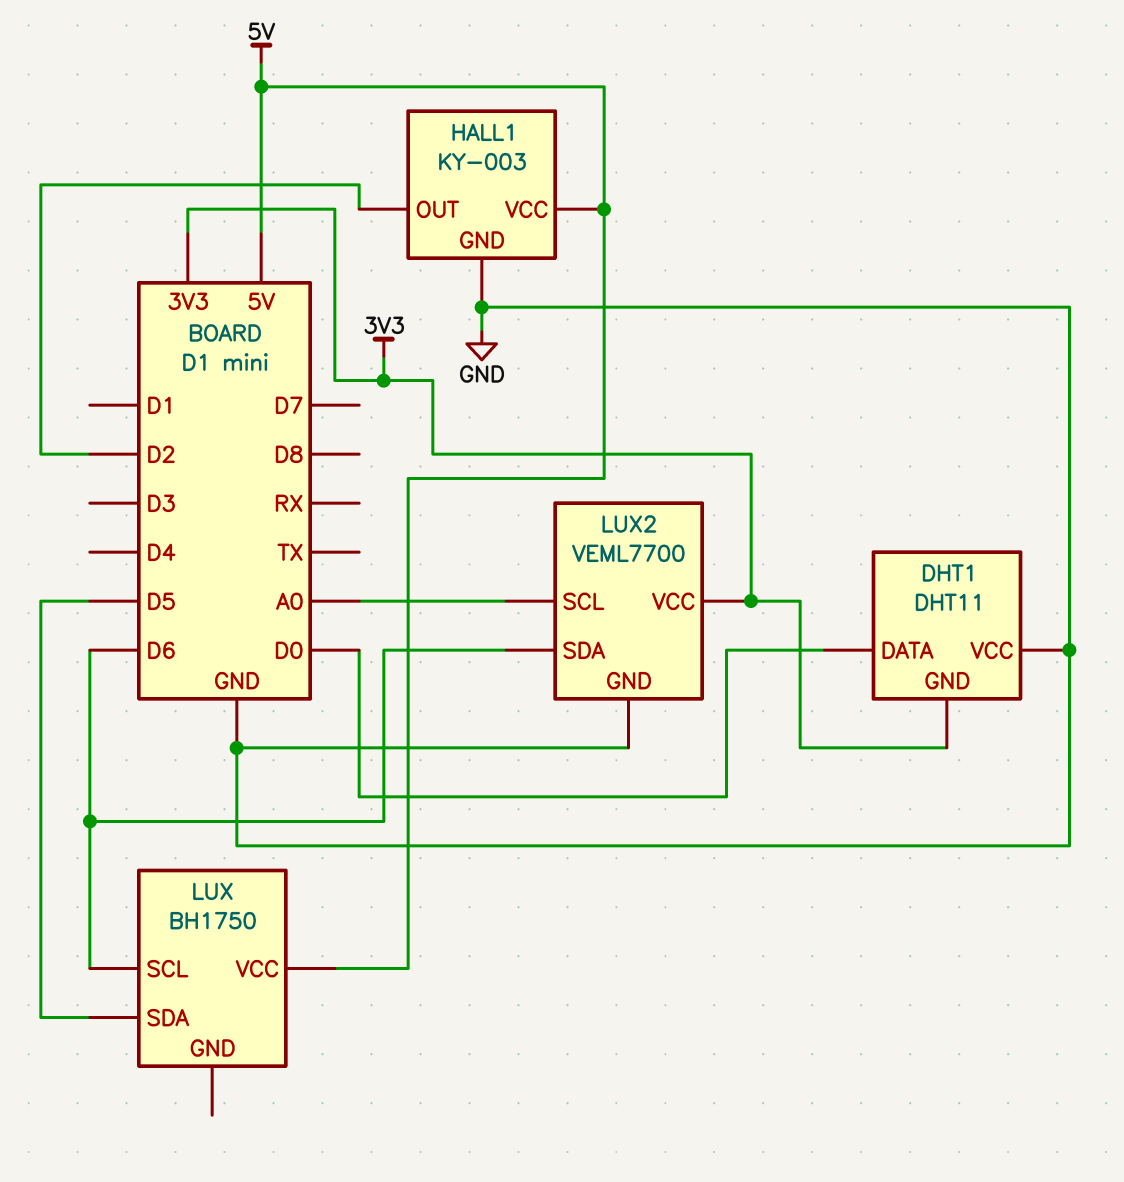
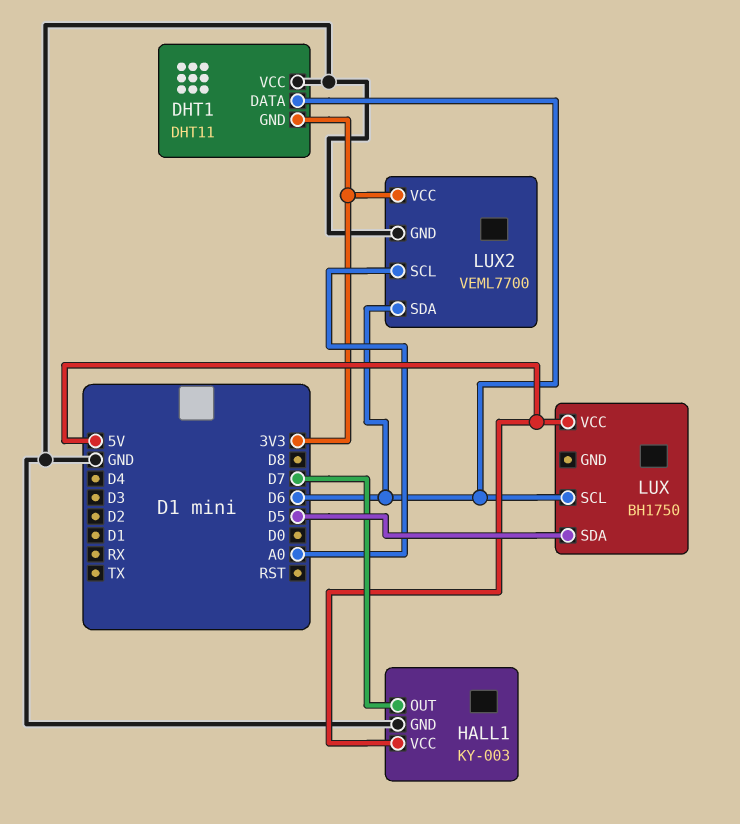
DHT1 pin DATA: D0 -> D6
HALL1 pin OUT: D2 -> D7

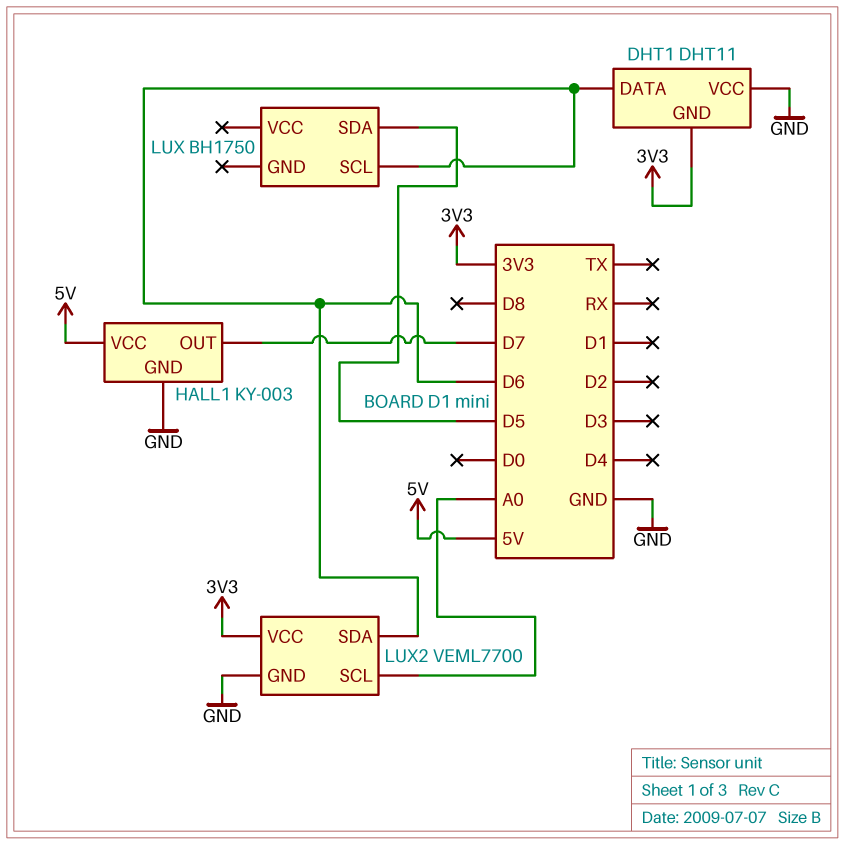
LUX pin VCC: 5V -> none

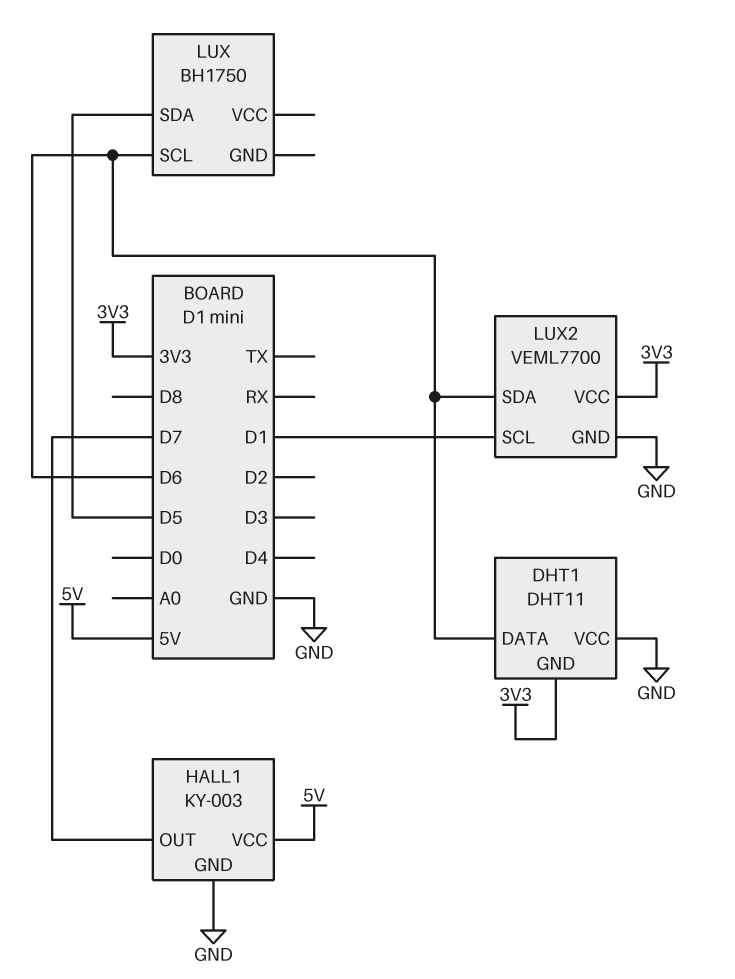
LUX2 pin SCL: A0 -> D1

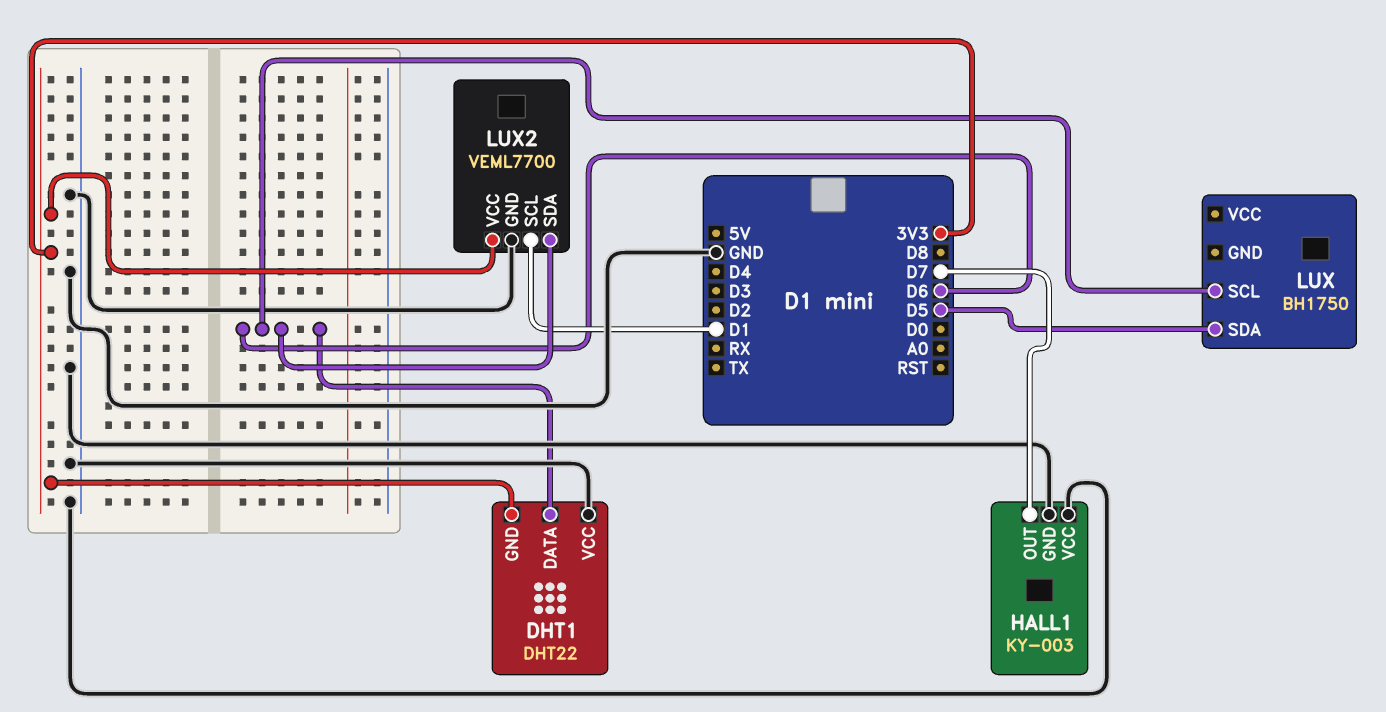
DHT1: DHT11 -> DHT22
HALL1 pin VCC: 5V -> GND

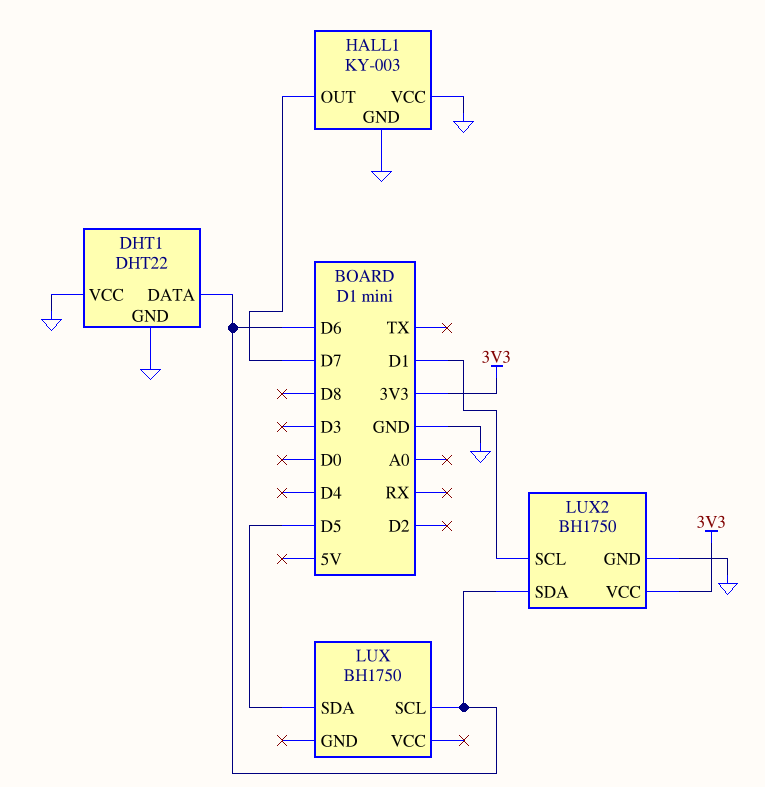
DHT1 pin GND: 3V3 -> GND
LUX2: VEML7700 -> BH1750

